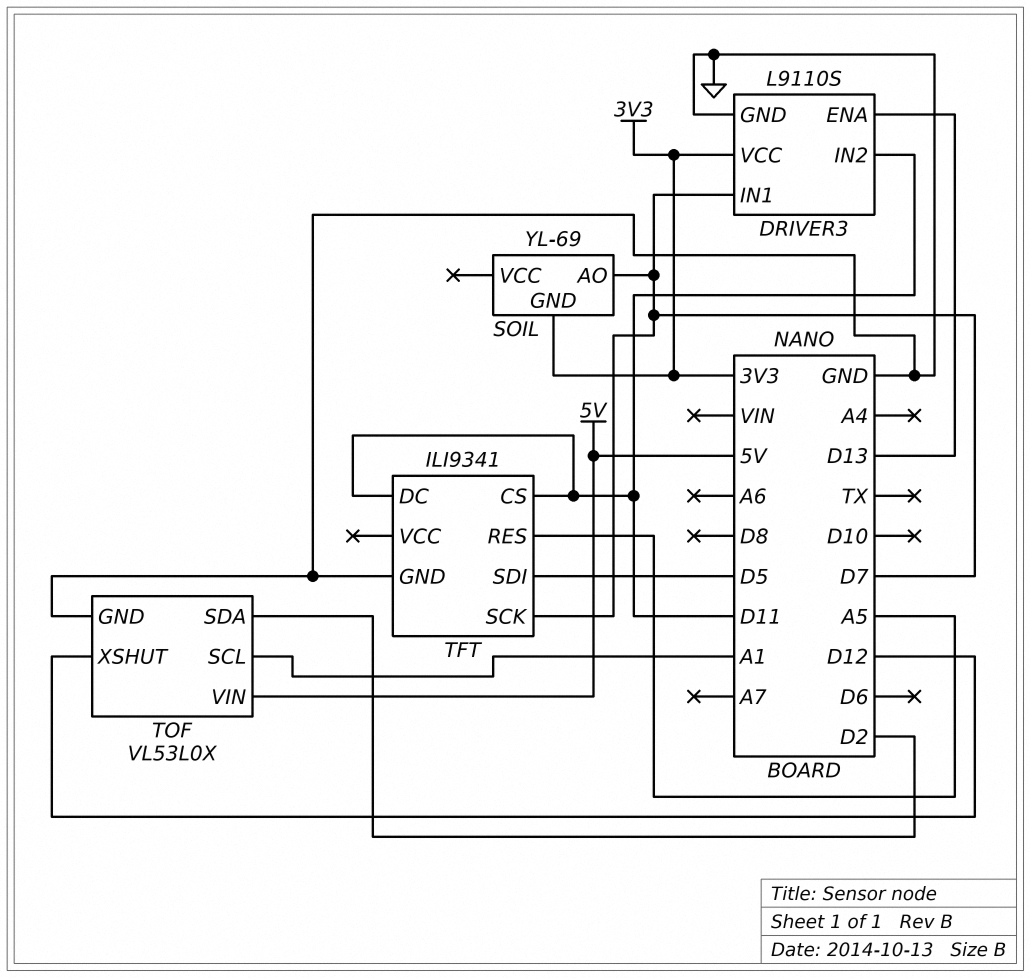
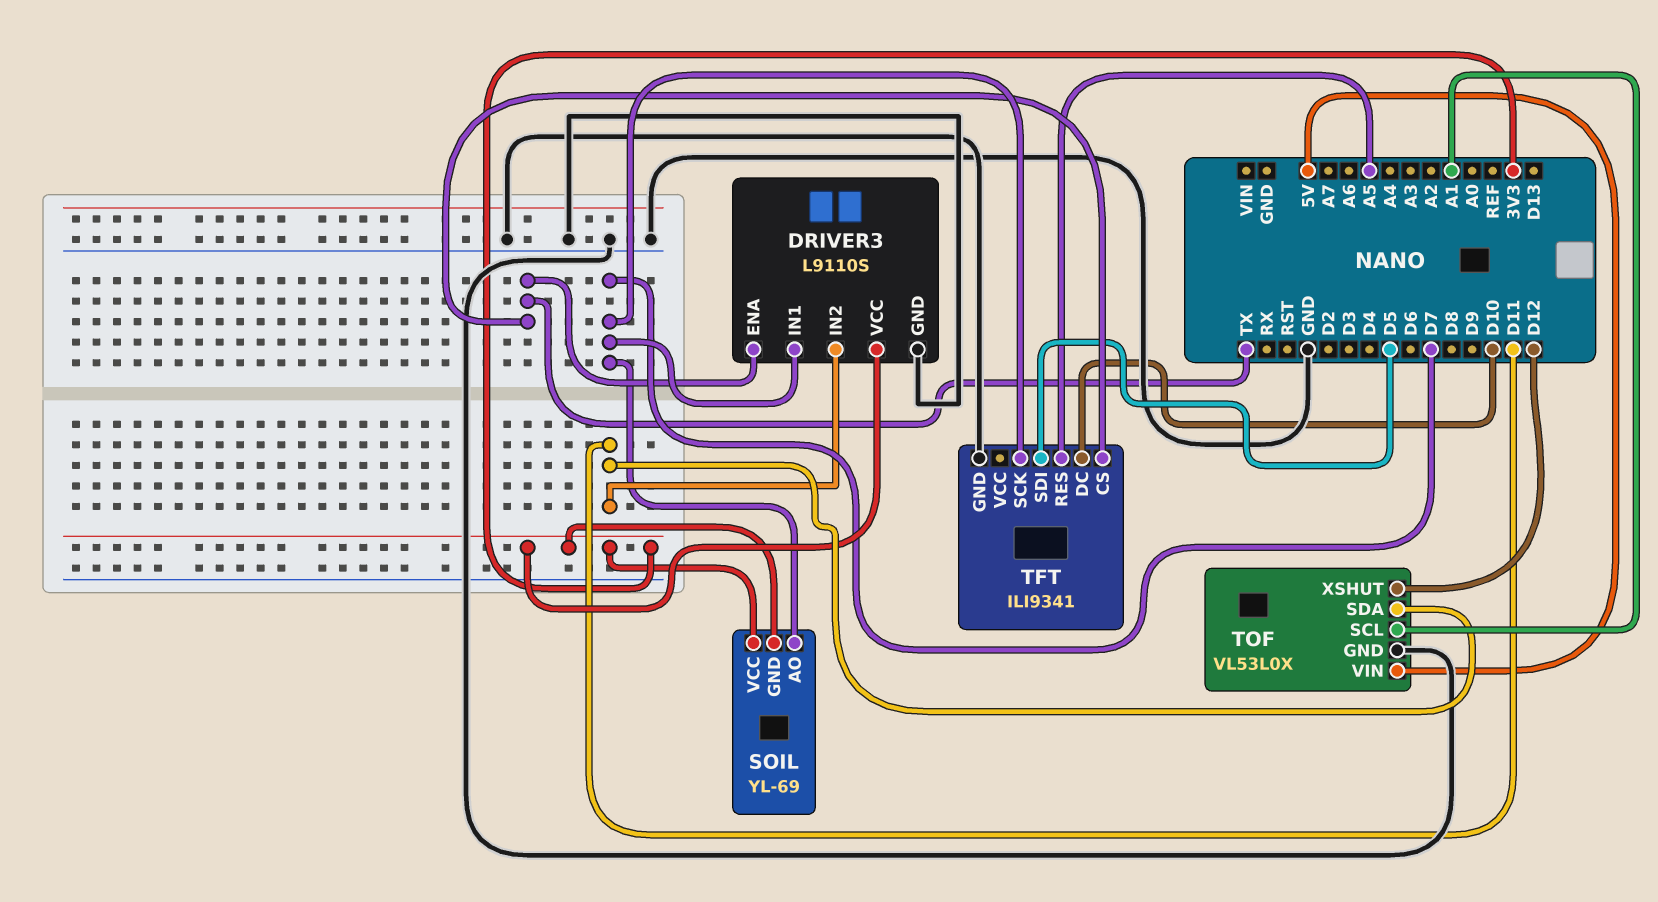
DRIVER3 pin ENA: D13 -> TX
SOIL pin VCC: none -> 3V3
TFT pin CS: D11 -> TX
TFT pin DC: D11 -> D10
TOF pin SDA: D2 -> D11

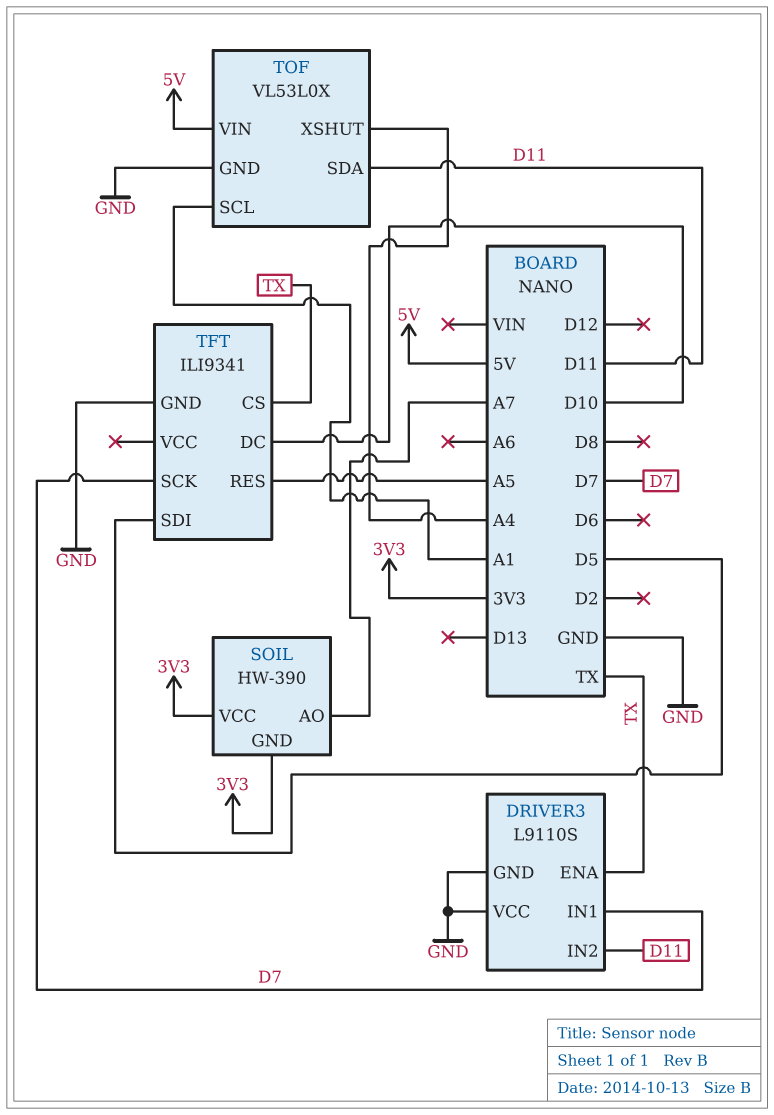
DRIVER3 pin VCC: 3V3 -> GND
SOIL: YL-69 -> HW-390
SOIL pin AO: D7 -> A7
TOF pin XSHUT: D12 -> A4

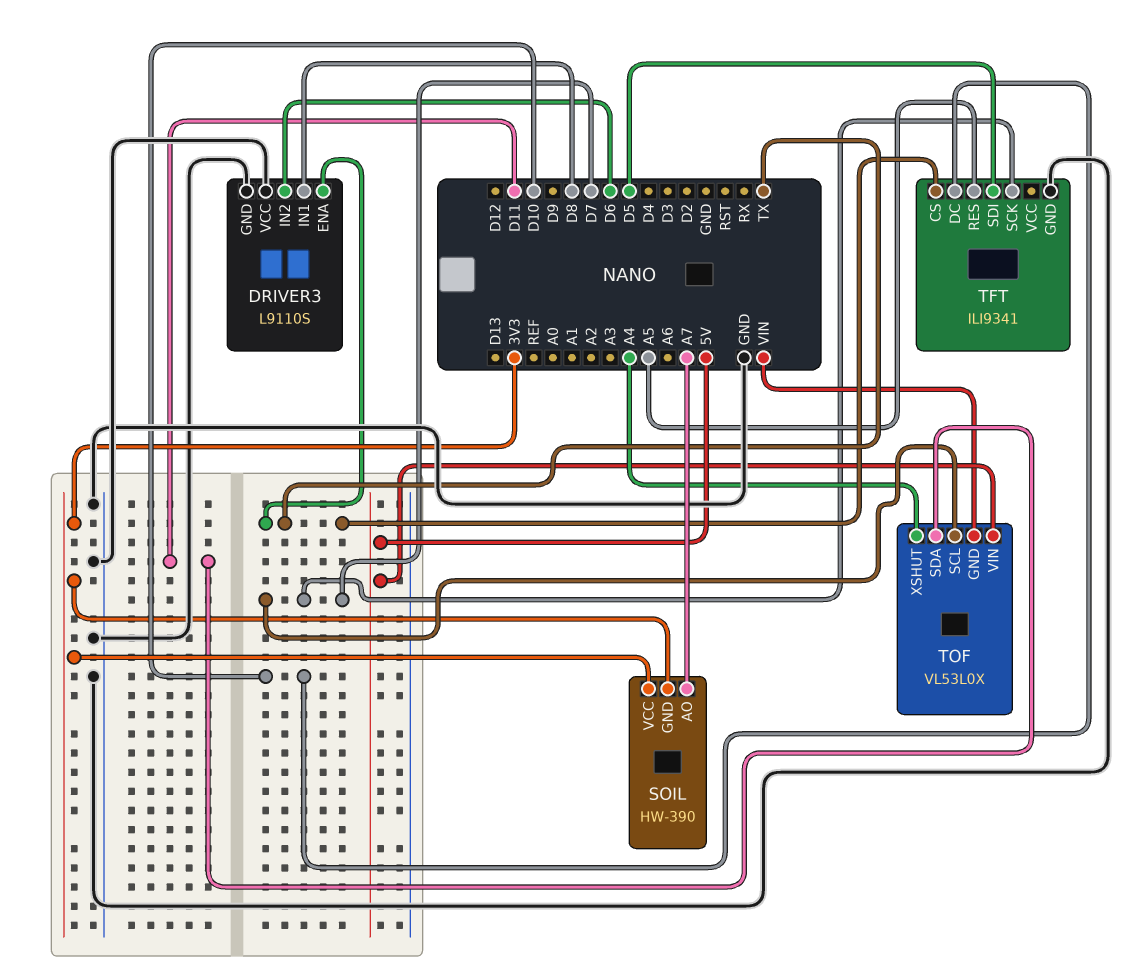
DRIVER3 pin IN1: D7 -> D8
DRIVER3 pin IN2: D11 -> D6
TOF pin GND: GND -> VIN
TOF pin SCL: A1 -> D7

